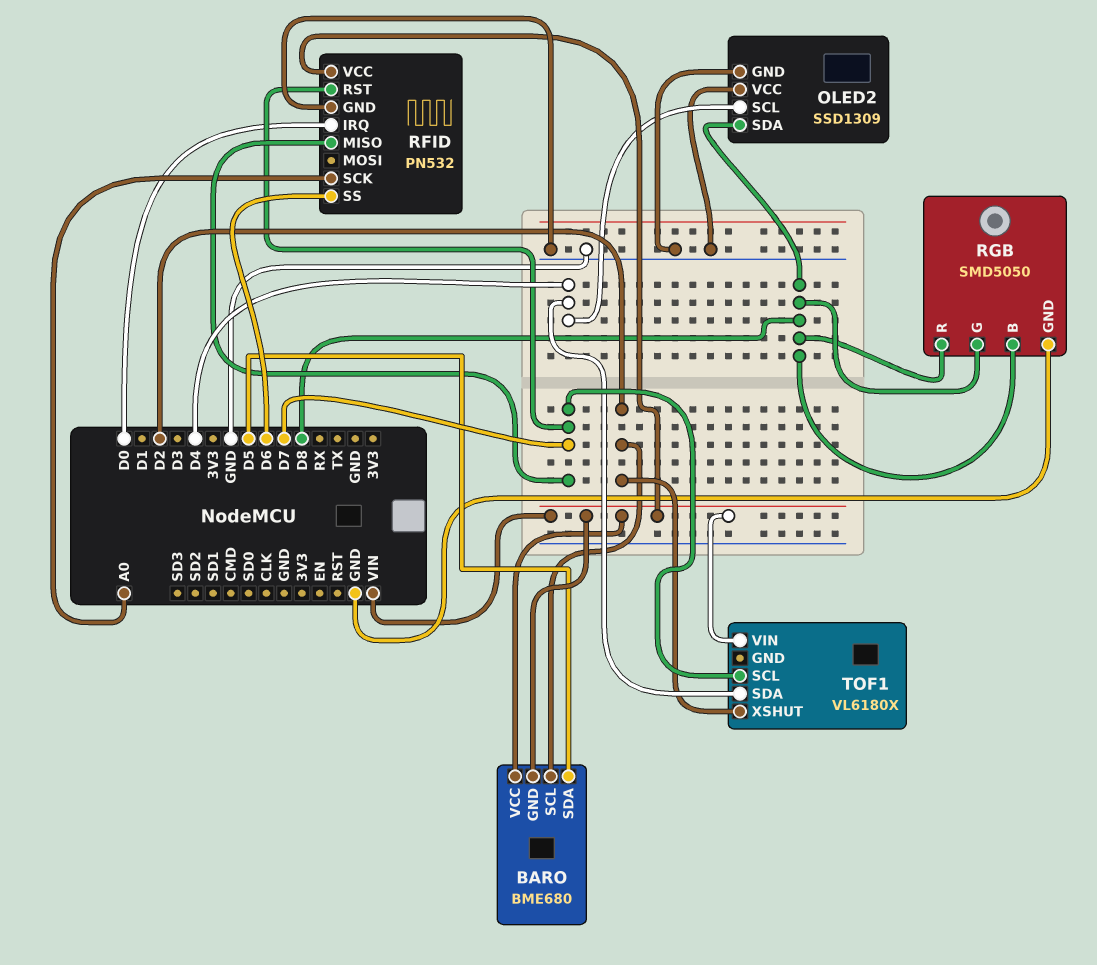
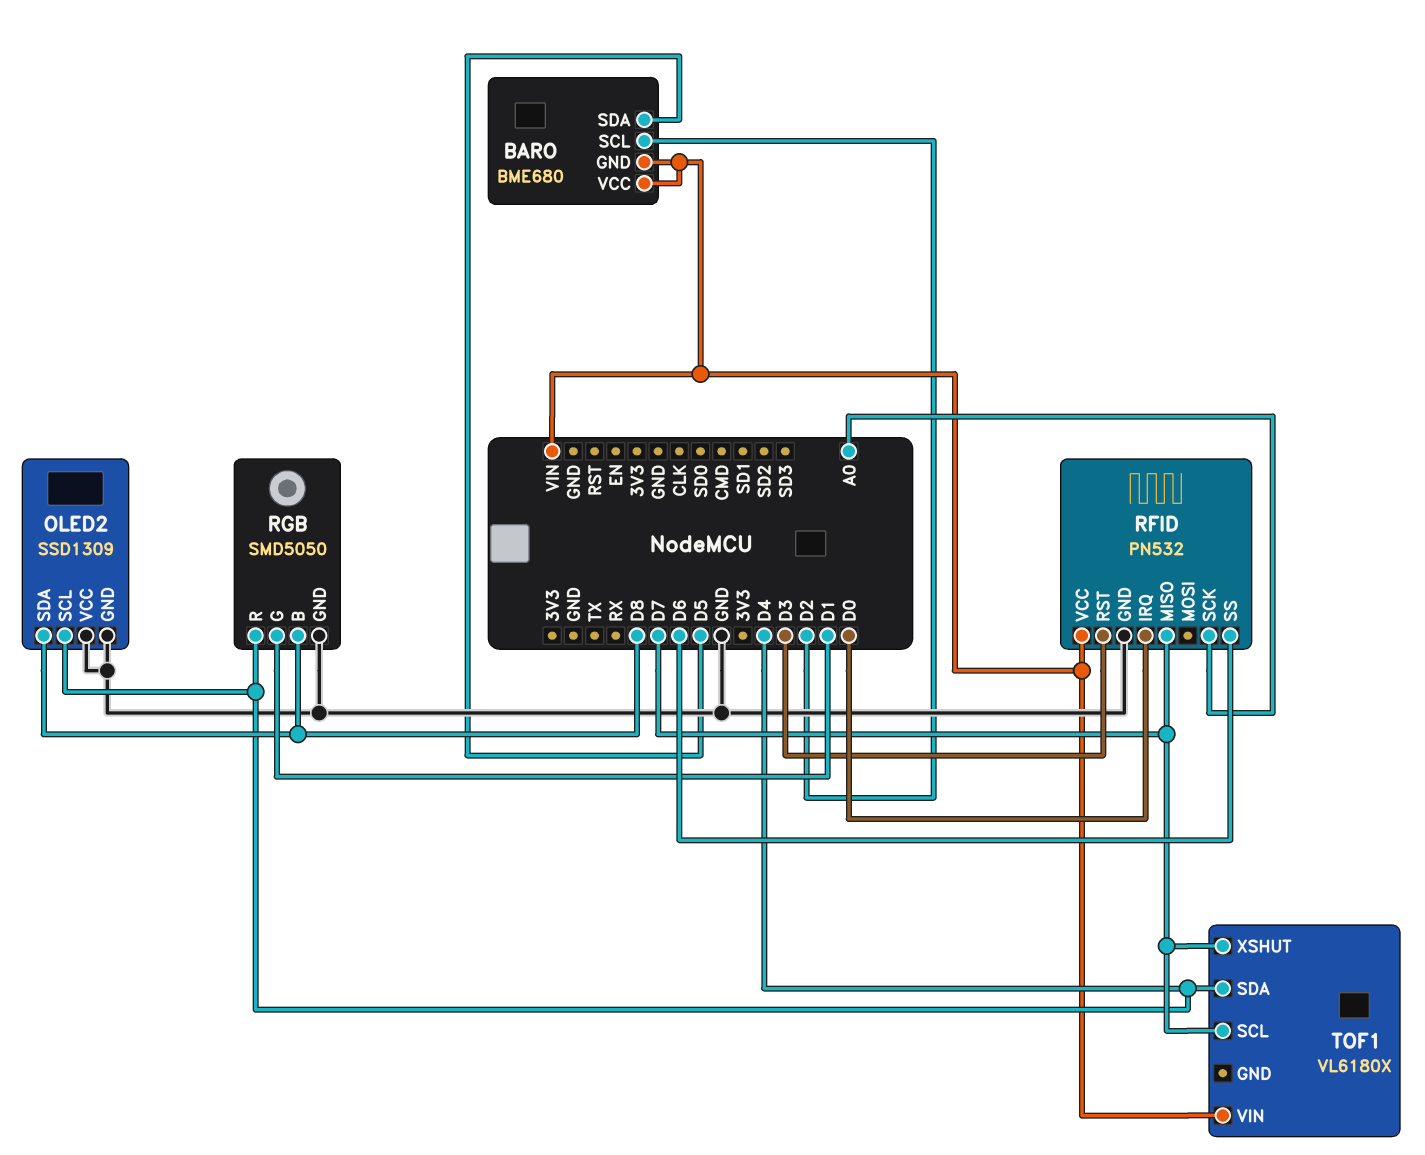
RFID pin RST: D7 -> D3
RGB pin G: D8 -> D1
RGB pin R: D8 -> D4
TOF1 pin XSHUT: D2 -> D7

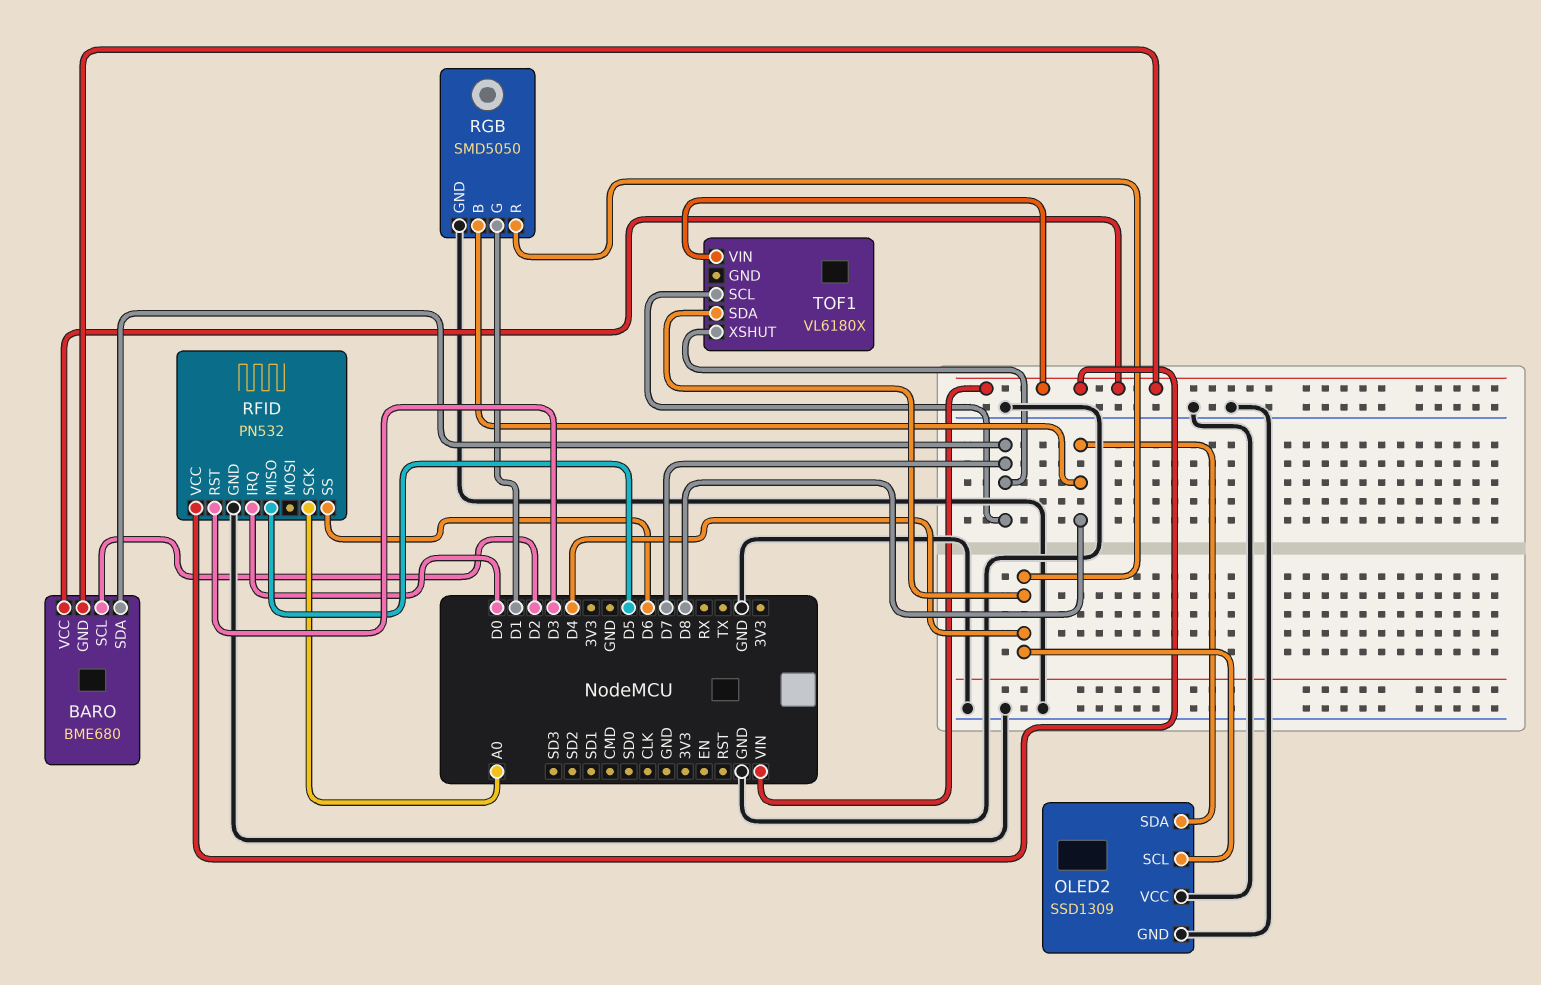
BARO pin SDA: D5 -> D7
RFID pin MISO: D7 -> D5

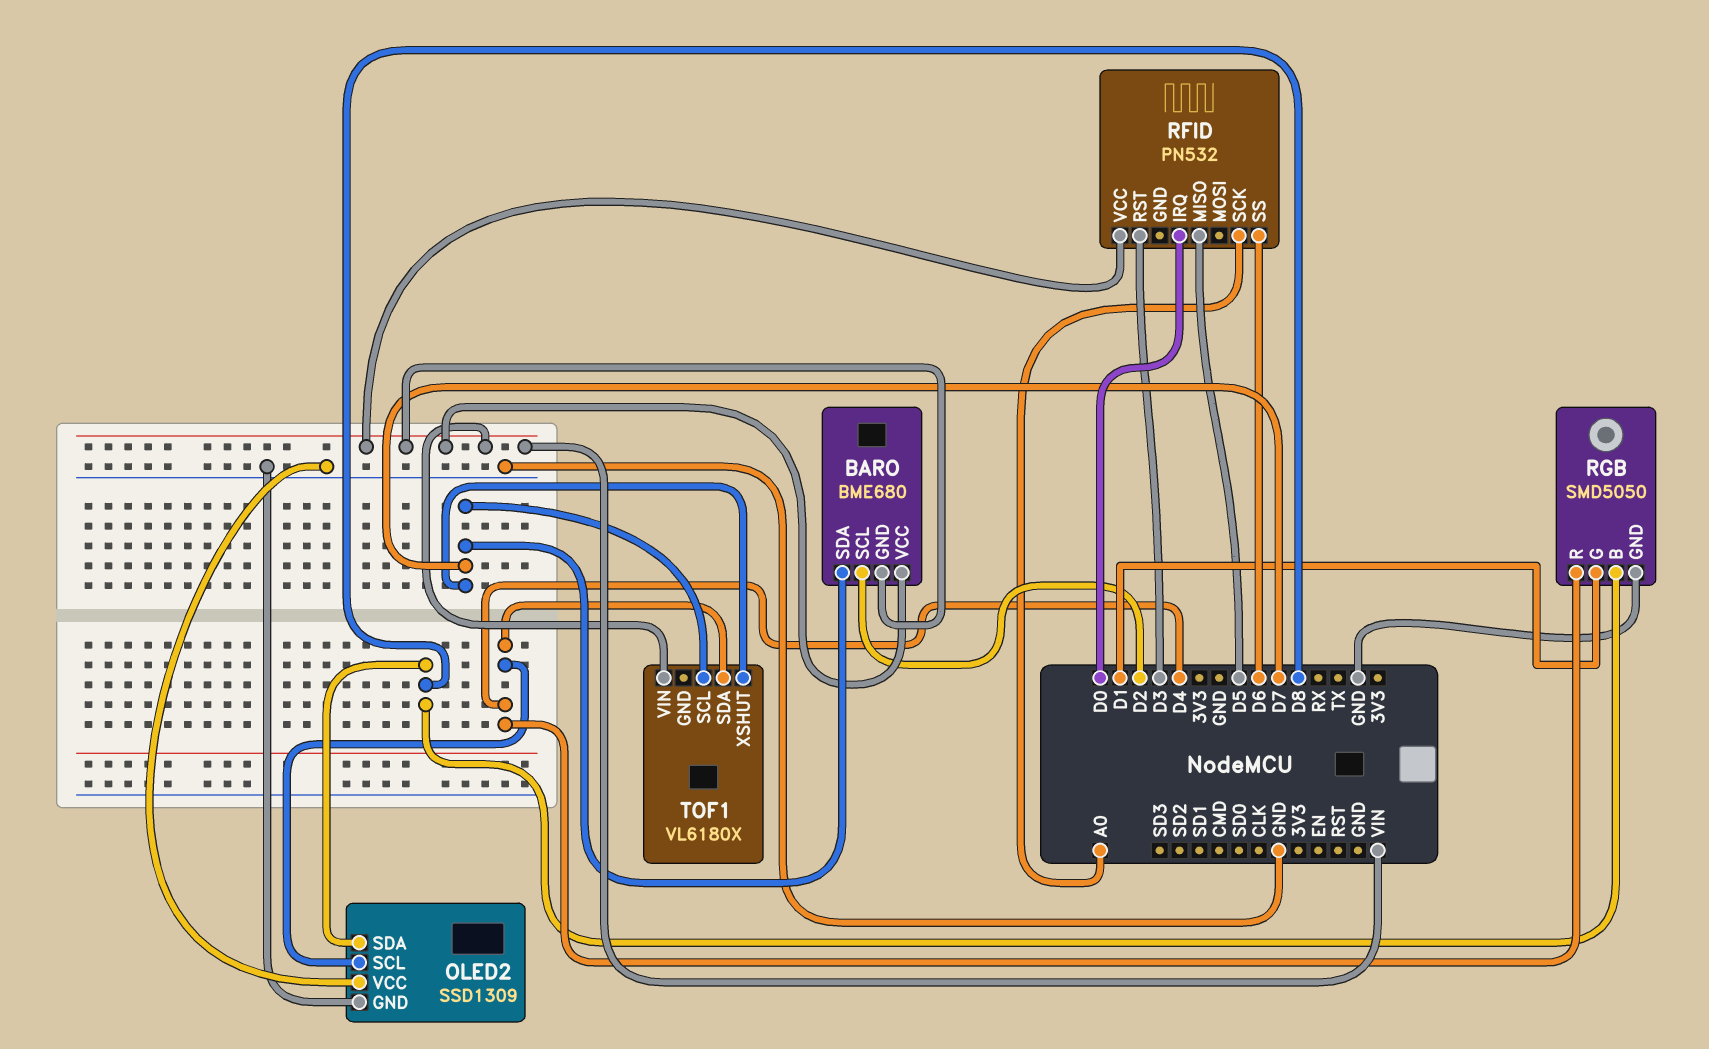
RFID pin GND: GND -> none

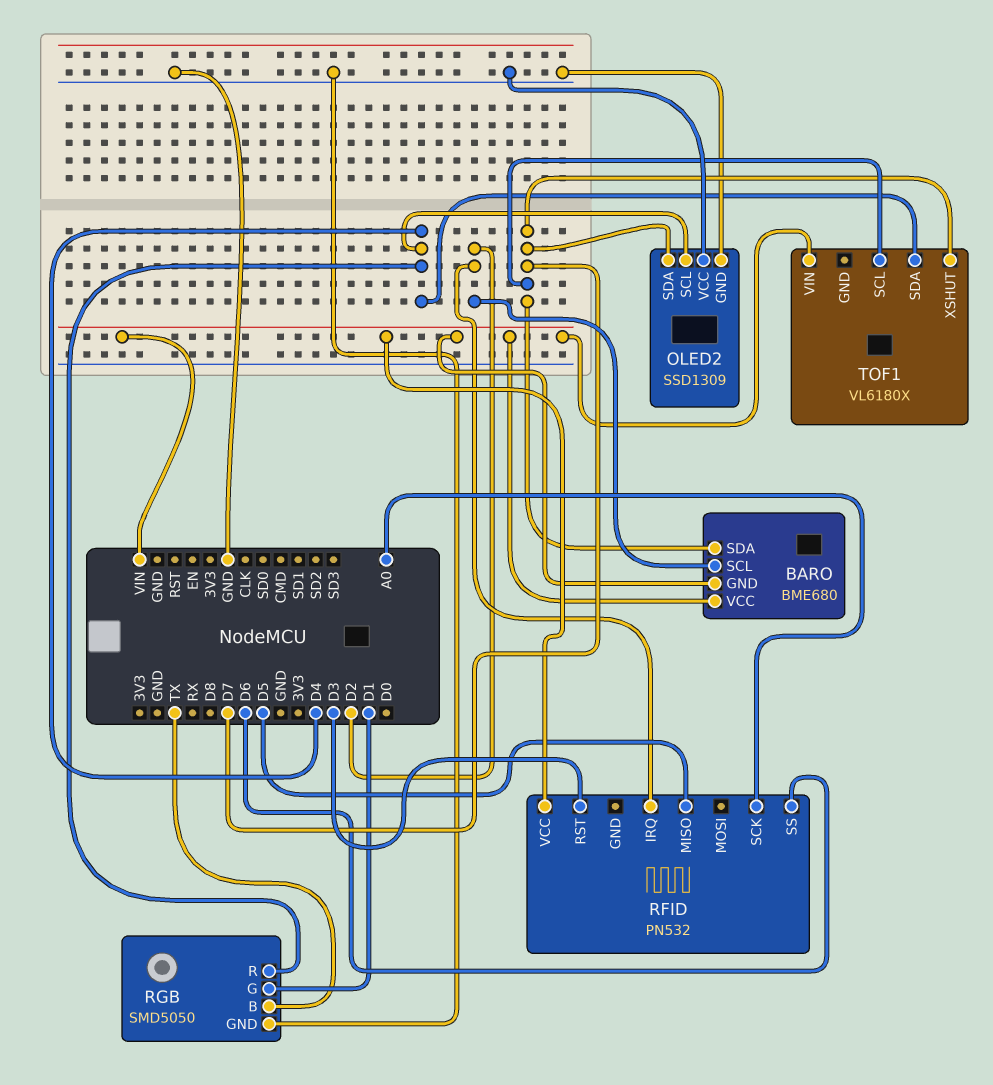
OLED2 pin SDA: D8 -> D7
RFID pin IRQ: D0 -> D2
RGB pin B: D8 -> TX

